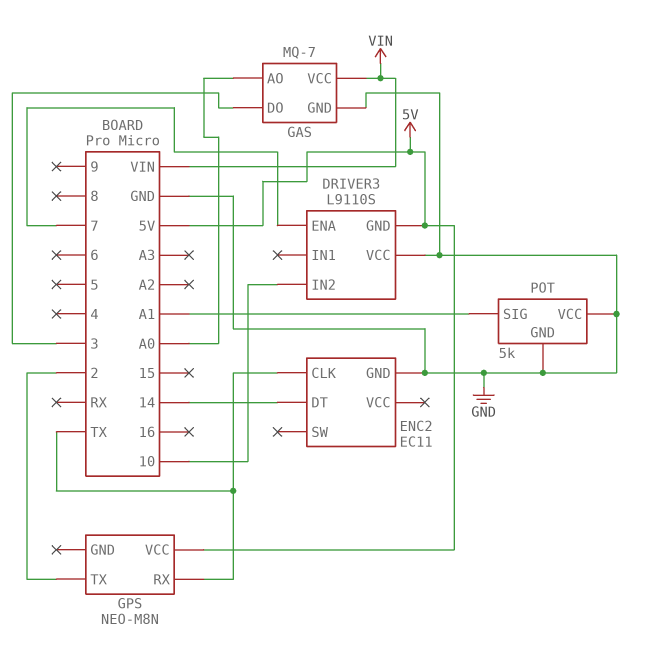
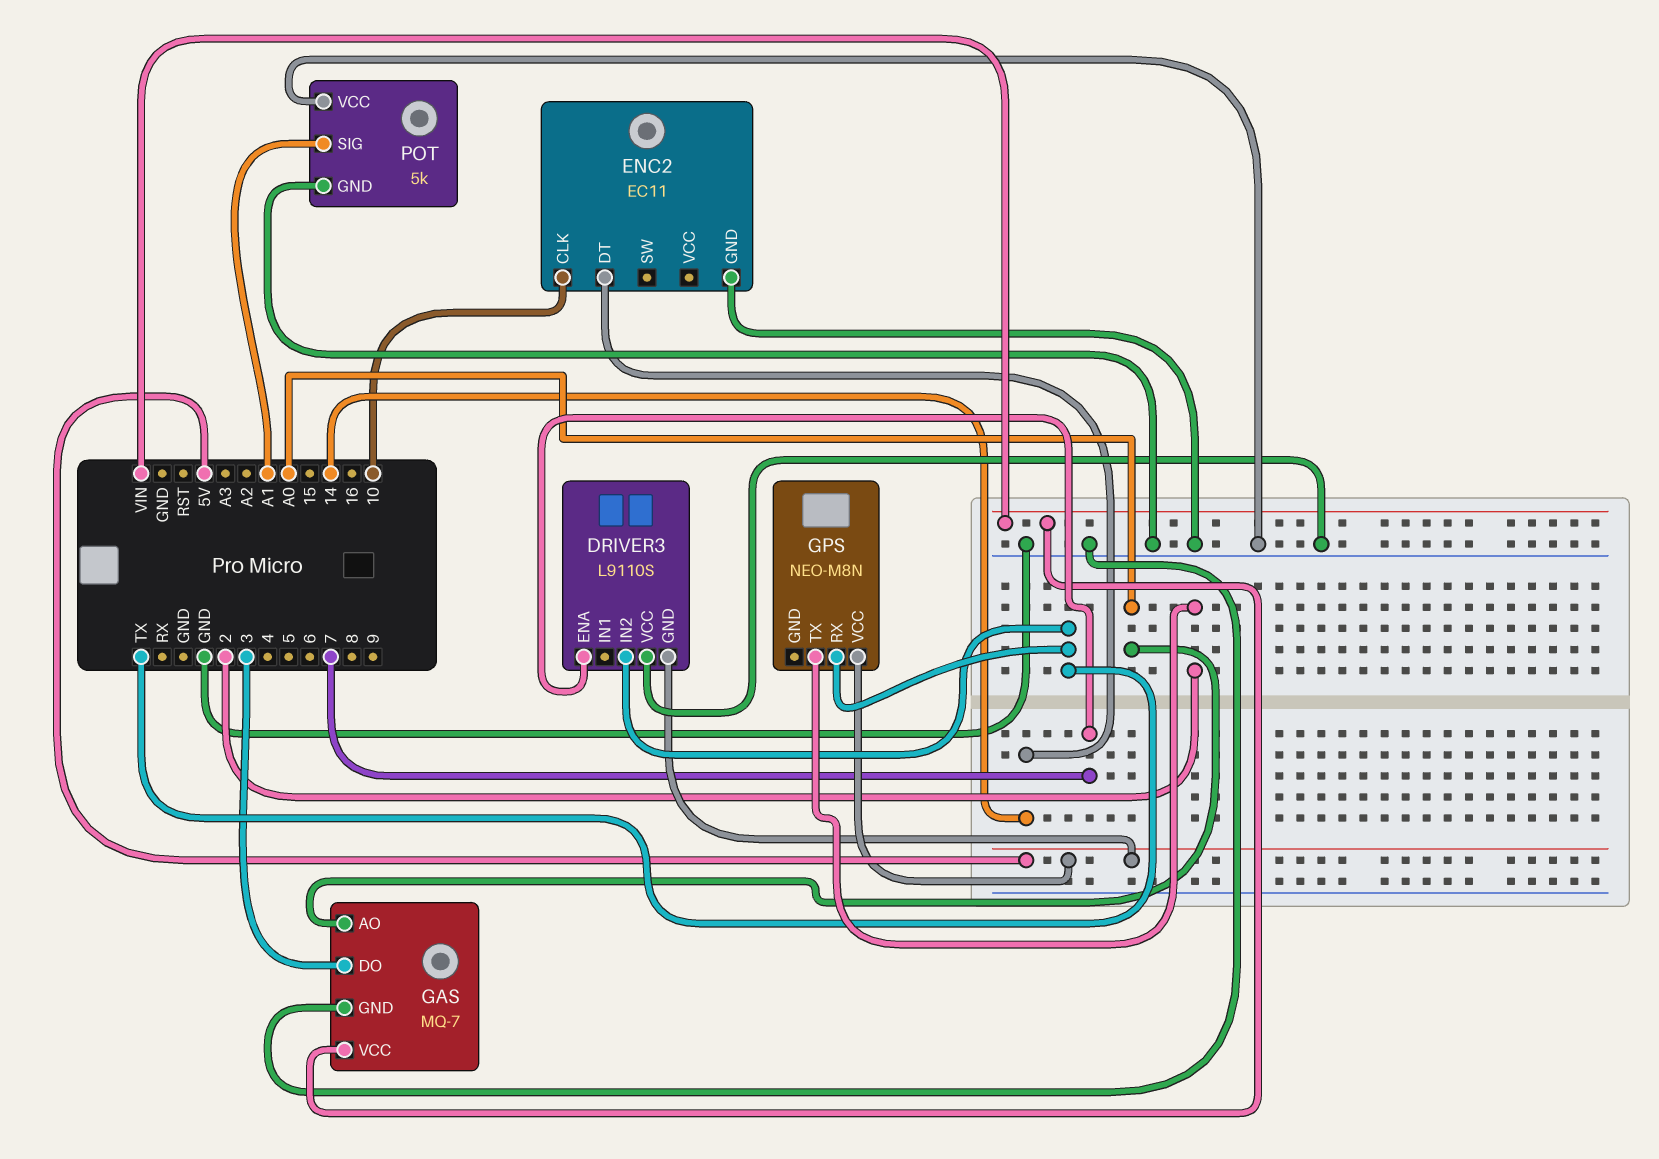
DRIVER3 pin IN2: 10 -> TX
ENC2 pin CLK: TX -> 10

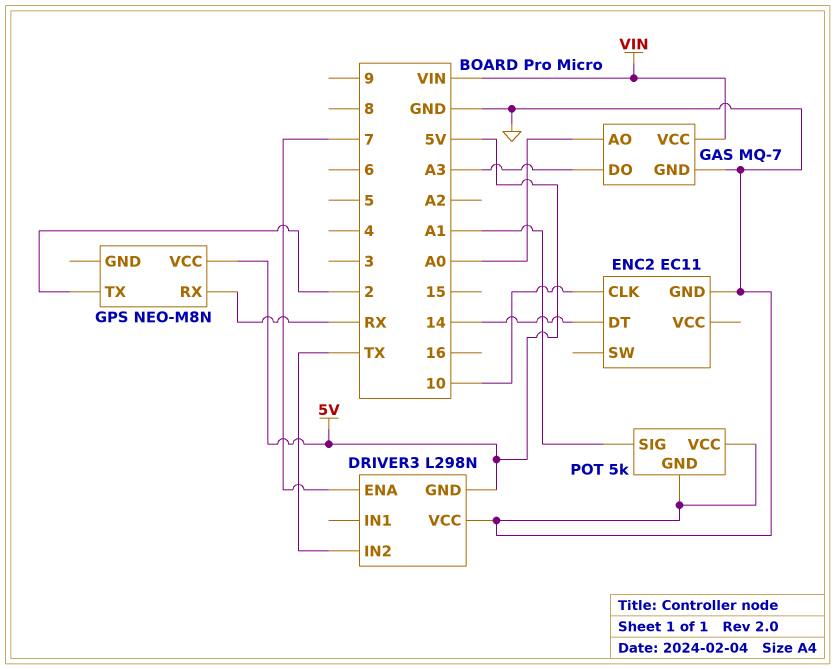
DRIVER3: L9110S -> L298N
GAS pin DO: 3 -> A3
GPS pin RX: TX -> RX

